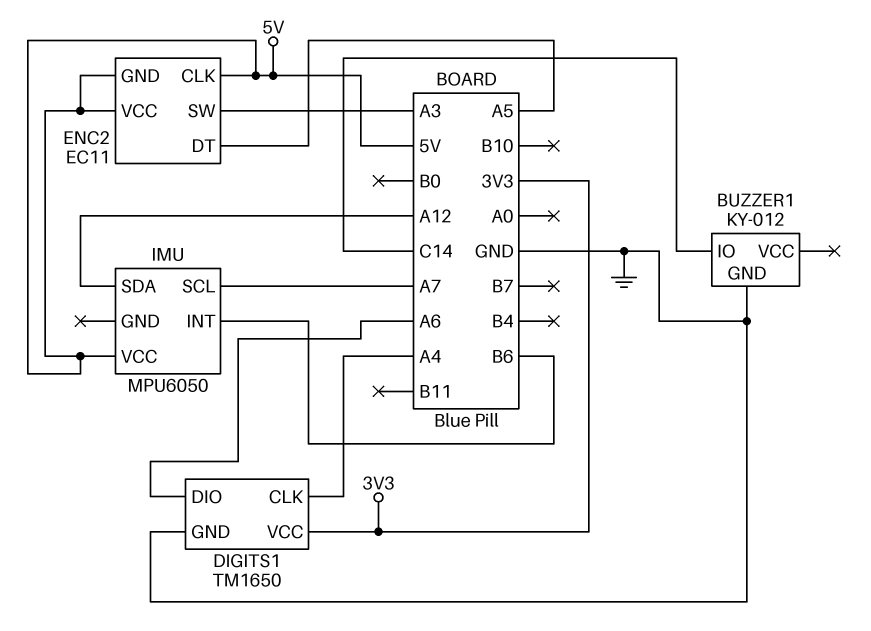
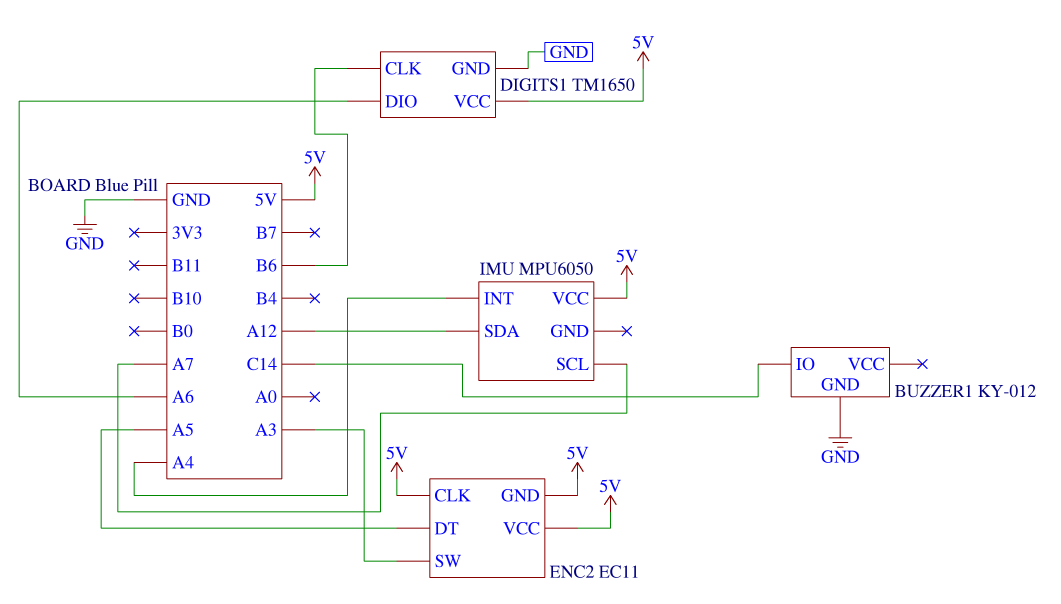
DIGITS1 pin CLK: A4 -> B6
DIGITS1 pin VCC: 3V3 -> 5V
IMU pin INT: B6 -> A4

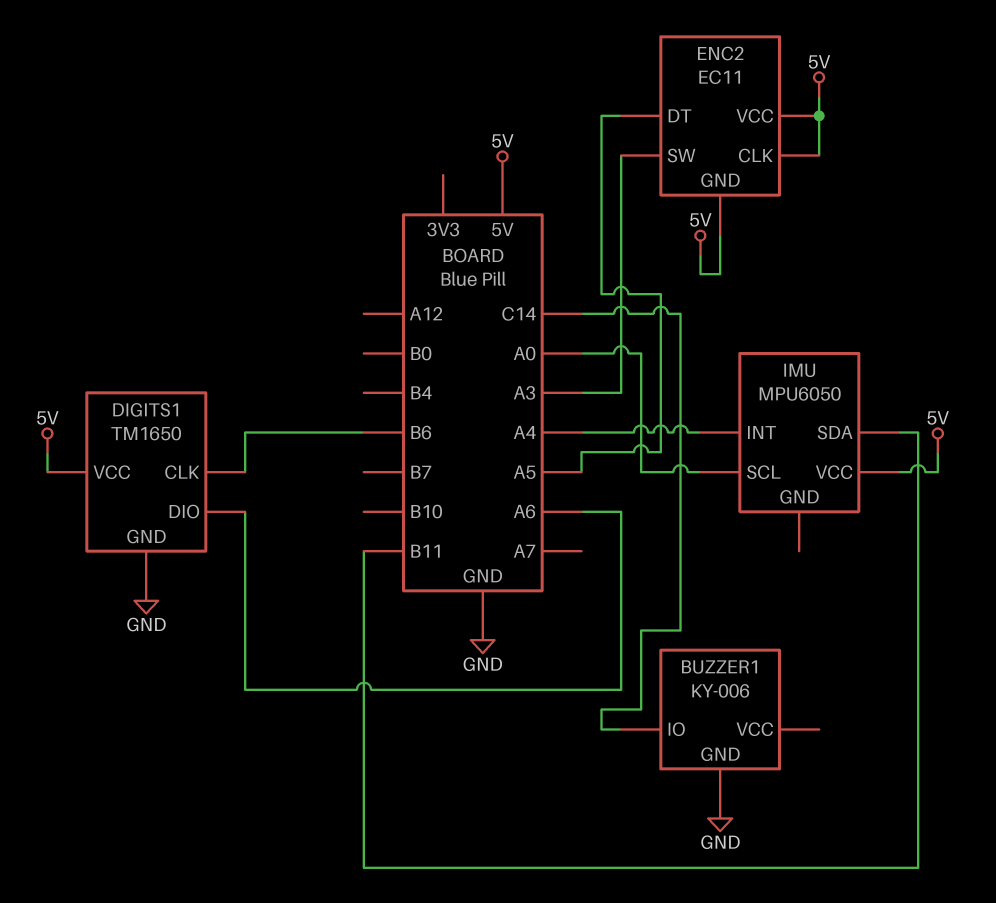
BUZZER1: KY-012 -> KY-006
IMU pin SCL: A7 -> A0
IMU pin SDA: A12 -> B11

